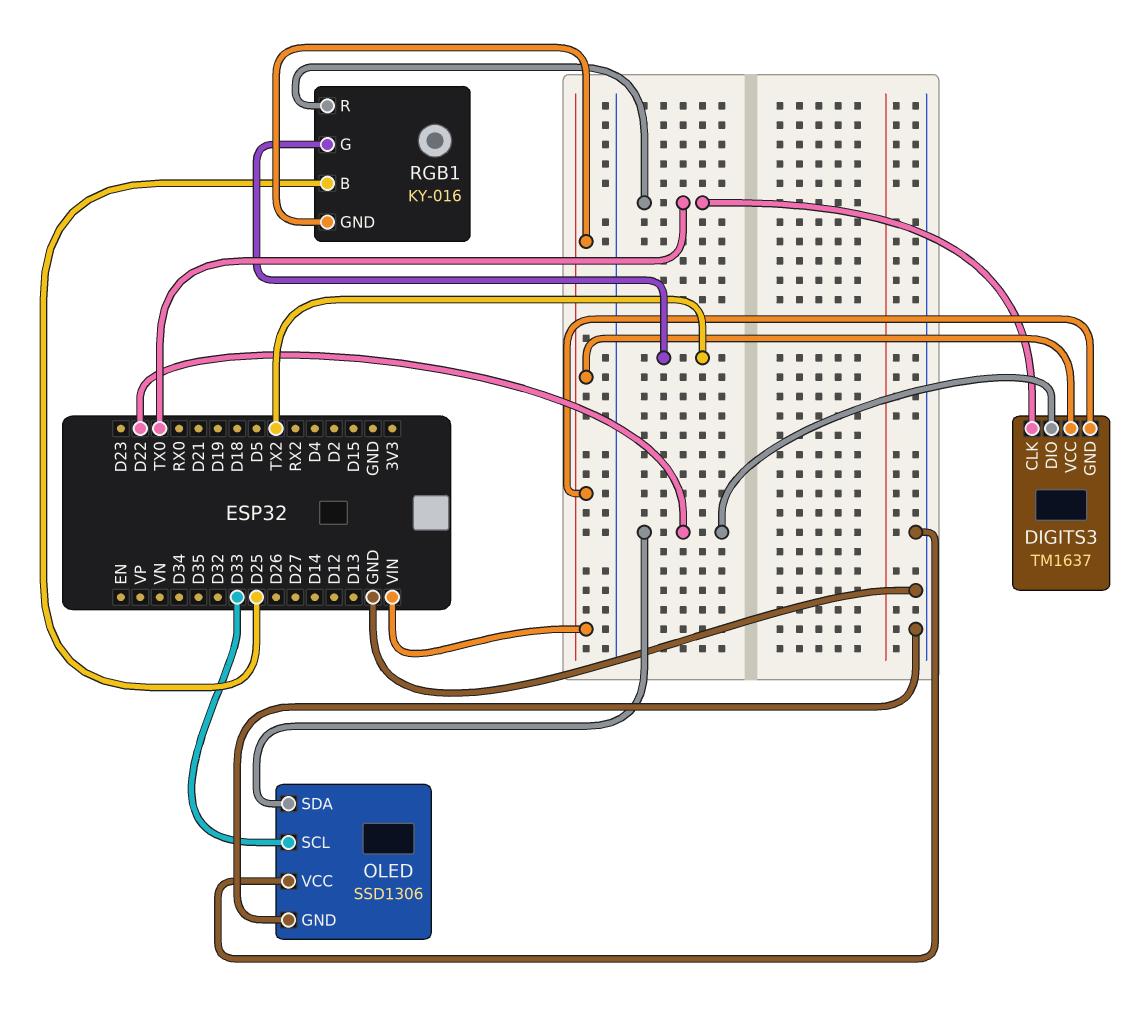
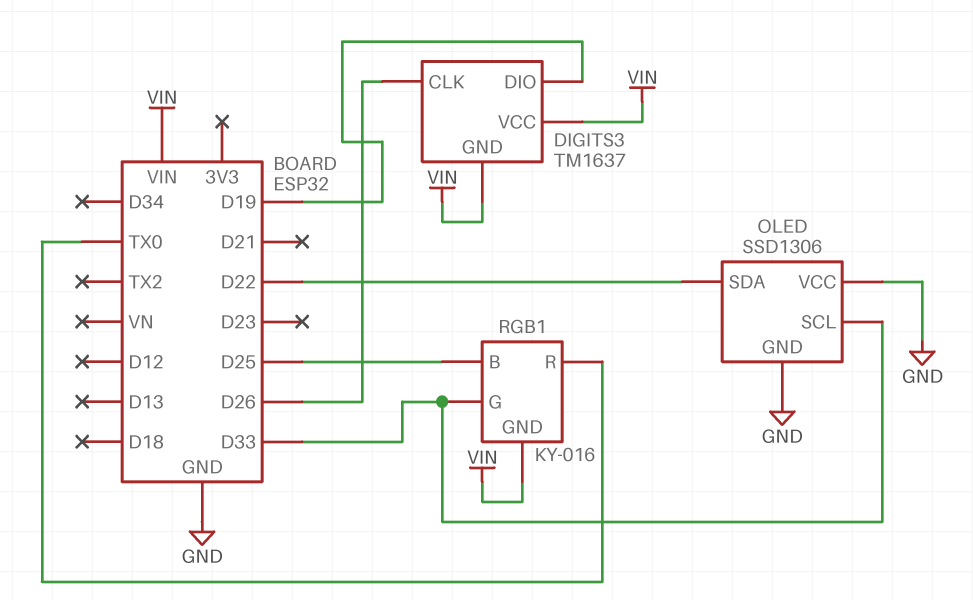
DIGITS3 pin CLK: TX0 -> D26
DIGITS3 pin DIO: D22 -> D19
RGB1 pin G: TX2 -> D33

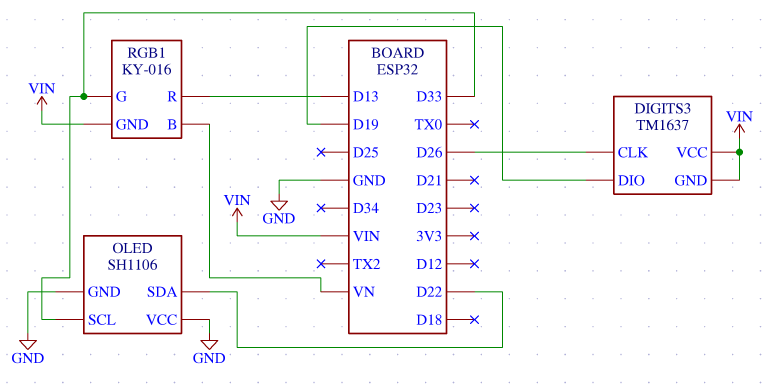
OLED: SSD1306 -> SH1106
RGB1 pin B: D25 -> VN
RGB1 pin R: TX0 -> D13

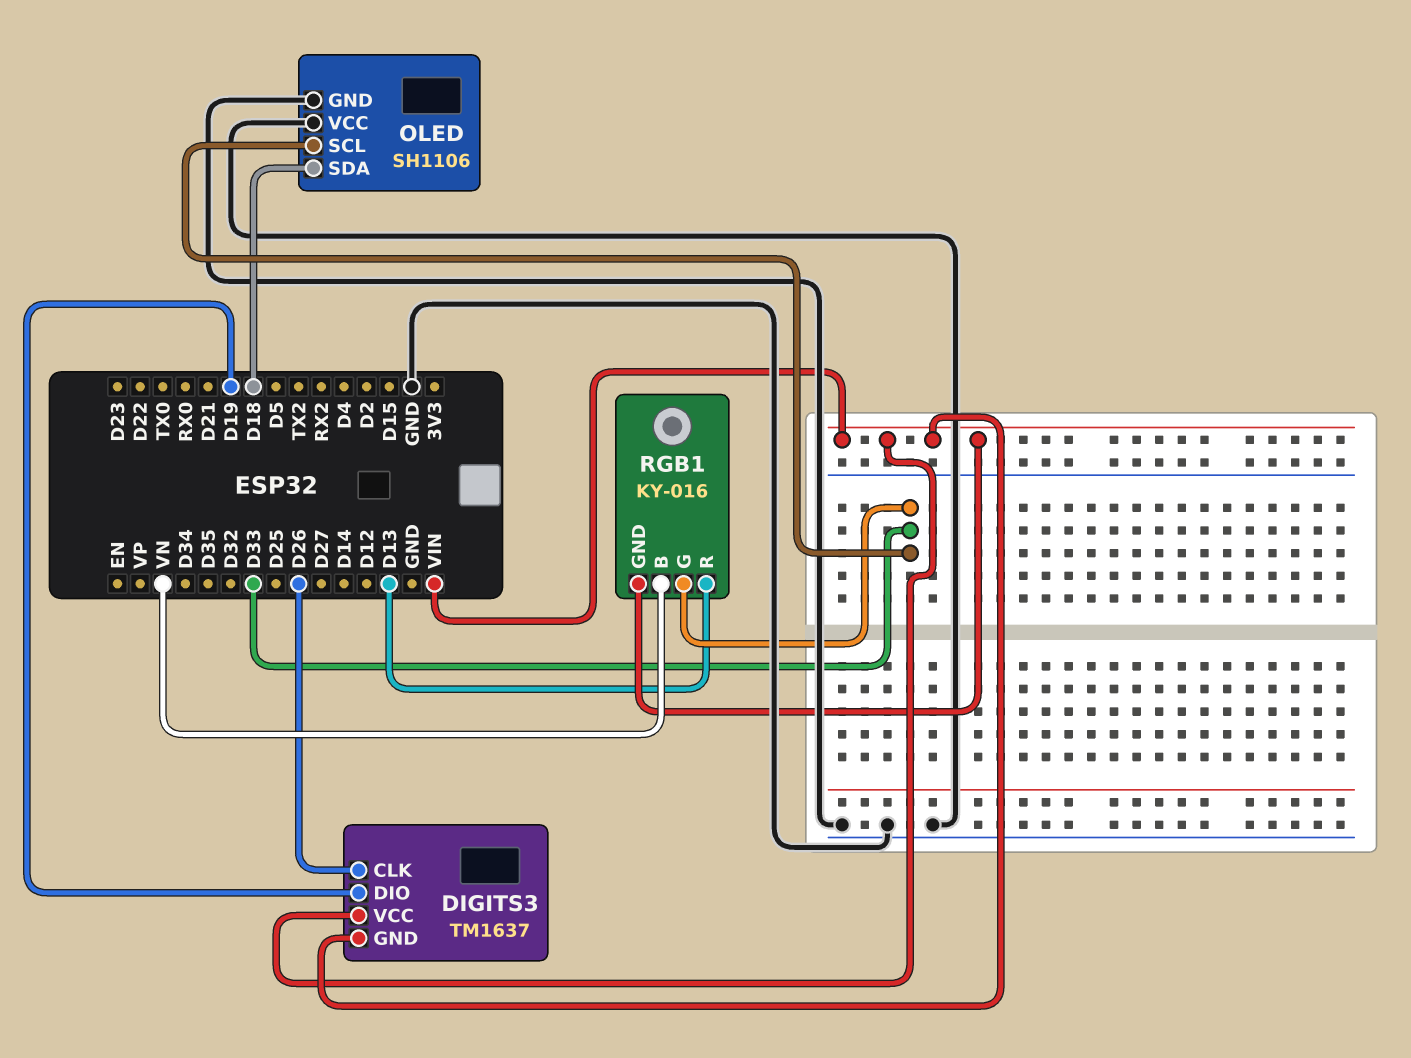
OLED pin SDA: D22 -> D18

